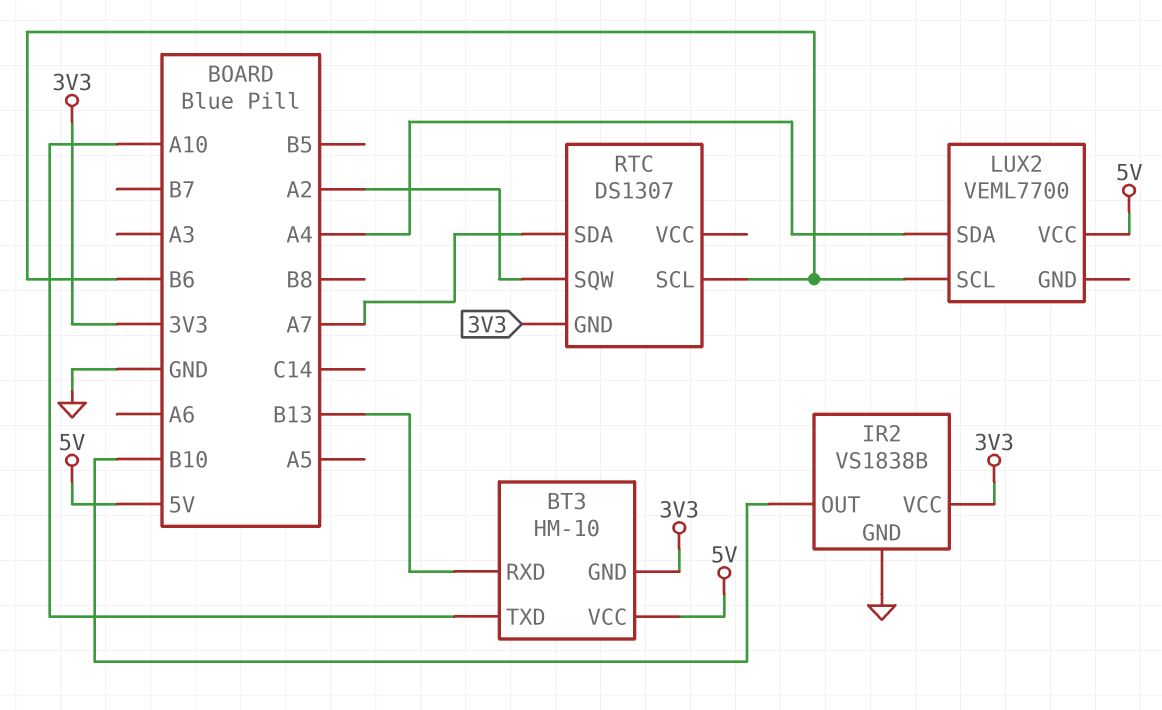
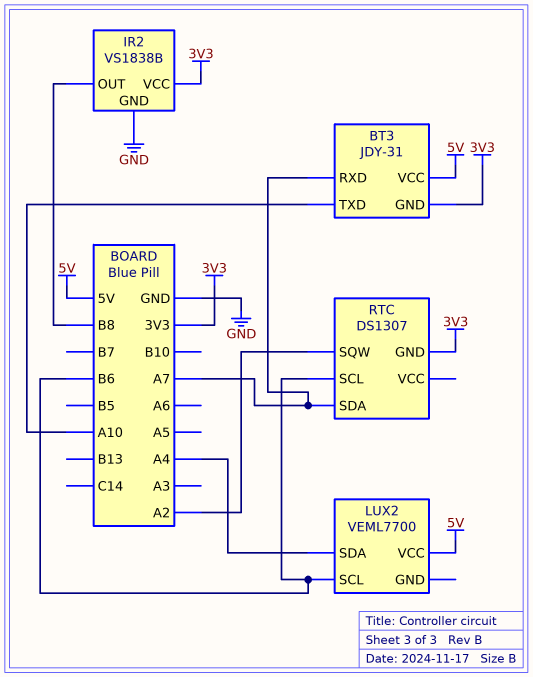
BT3: HM-10 -> JDY-31
BT3 pin RXD: B13 -> A7
IR2 pin OUT: B10 -> B8

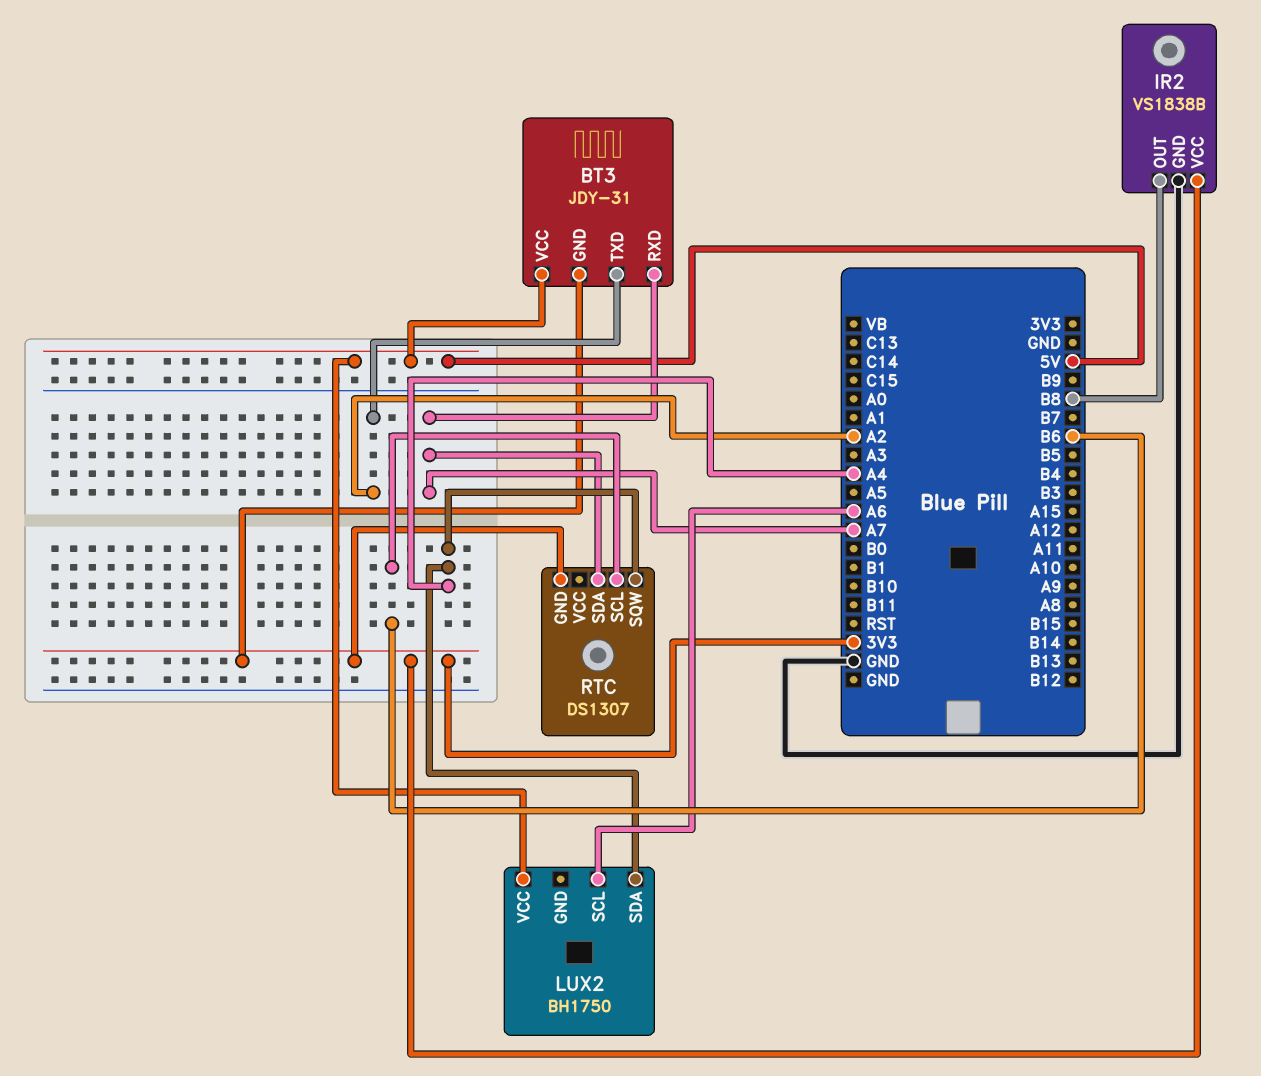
BT3 pin TXD: A10 -> A2
LUX2: VEML7700 -> BH1750
LUX2 pin SCL: B6 -> A6
RTC pin SQW: A2 -> A4

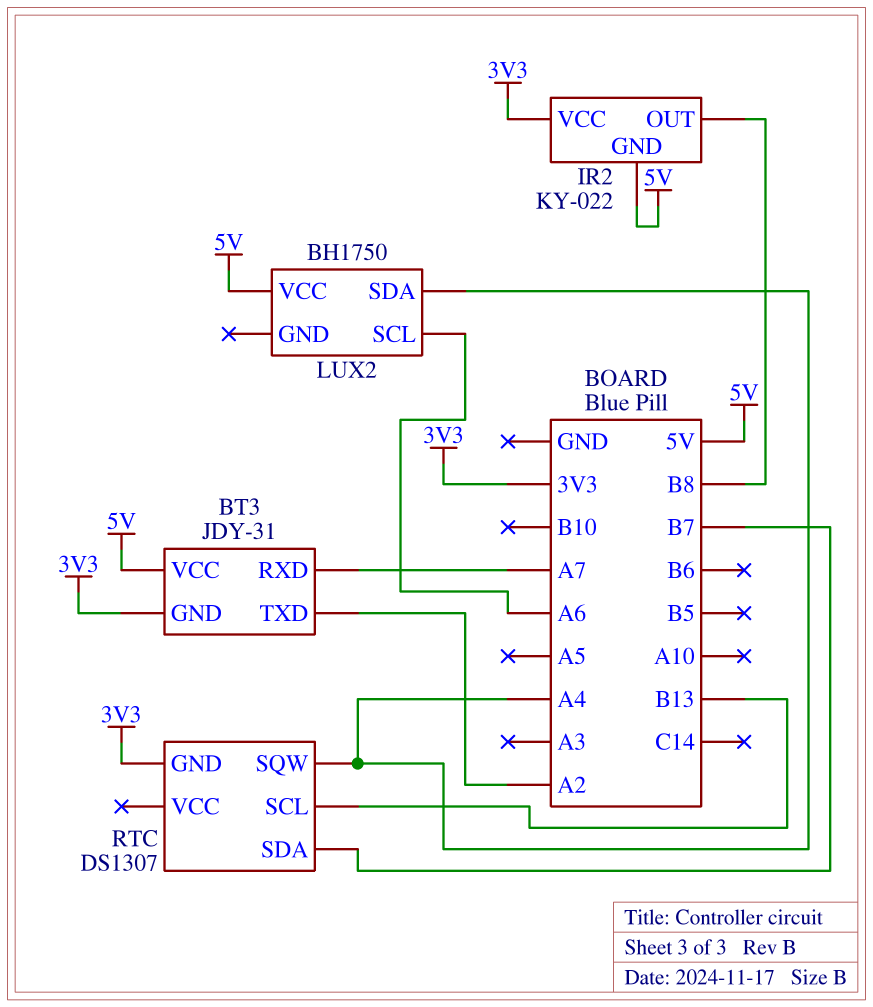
IR2: VS1838B -> KY-022
IR2 pin GND: GND -> 5V
RTC pin SCL: B6 -> B13
RTC pin SDA: A7 -> B7

